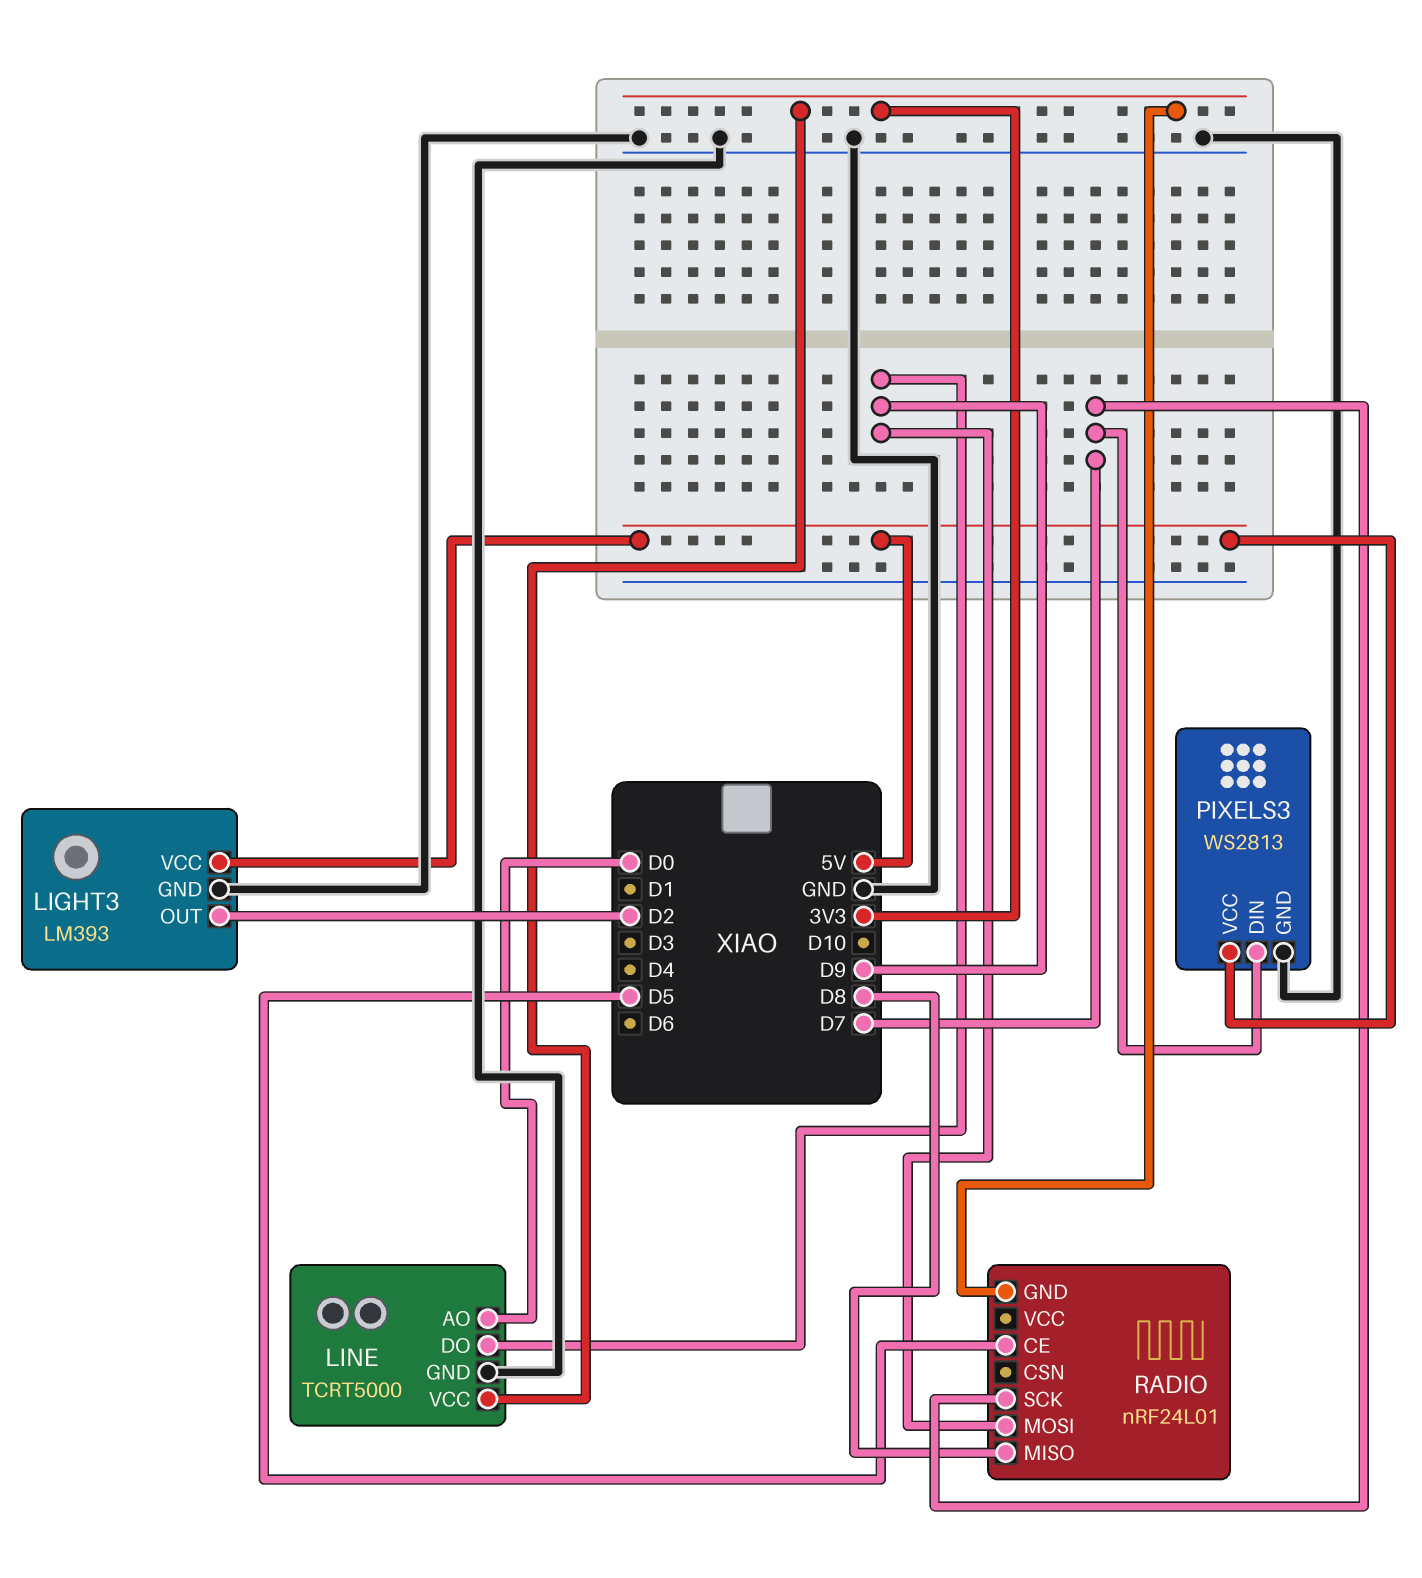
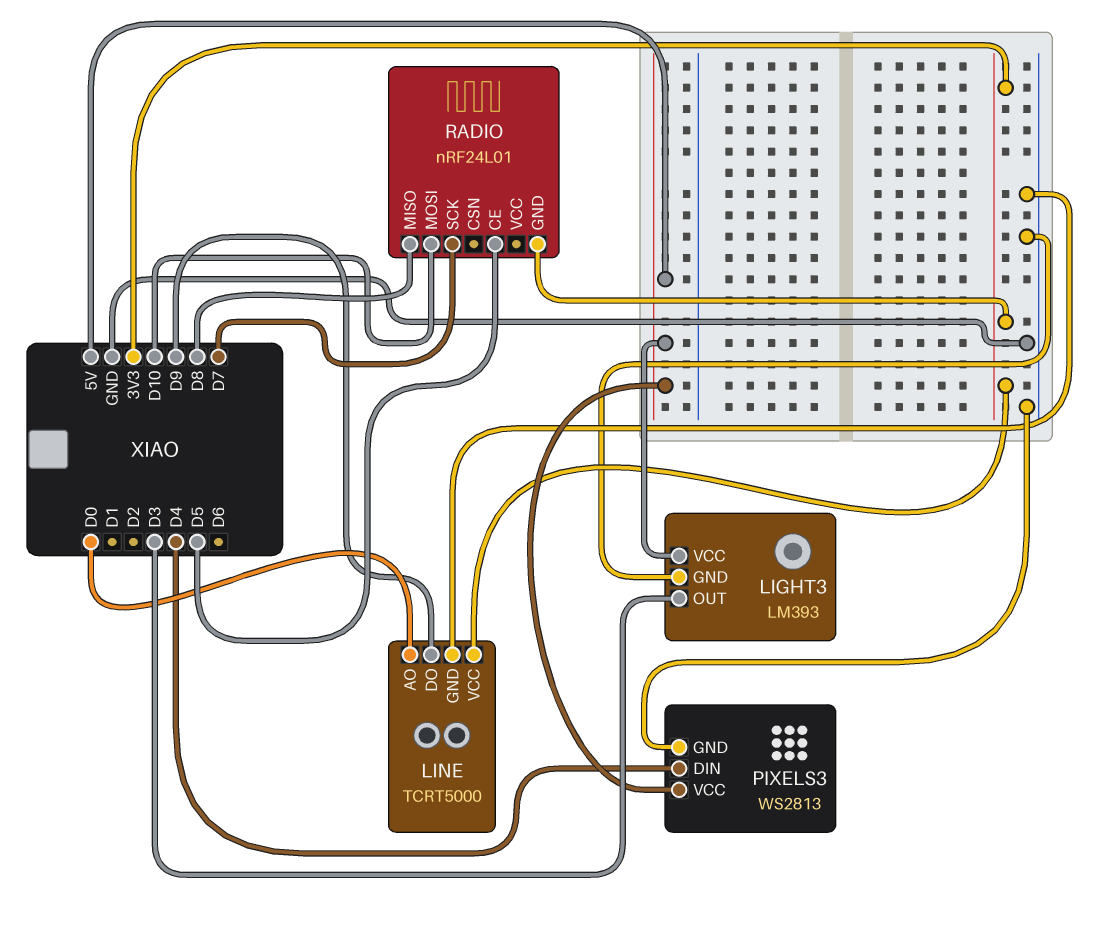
LIGHT3 pin OUT: D2 -> D3
PIXELS3 pin DIN: D7 -> D4
RADIO pin MOSI: D9 -> D10

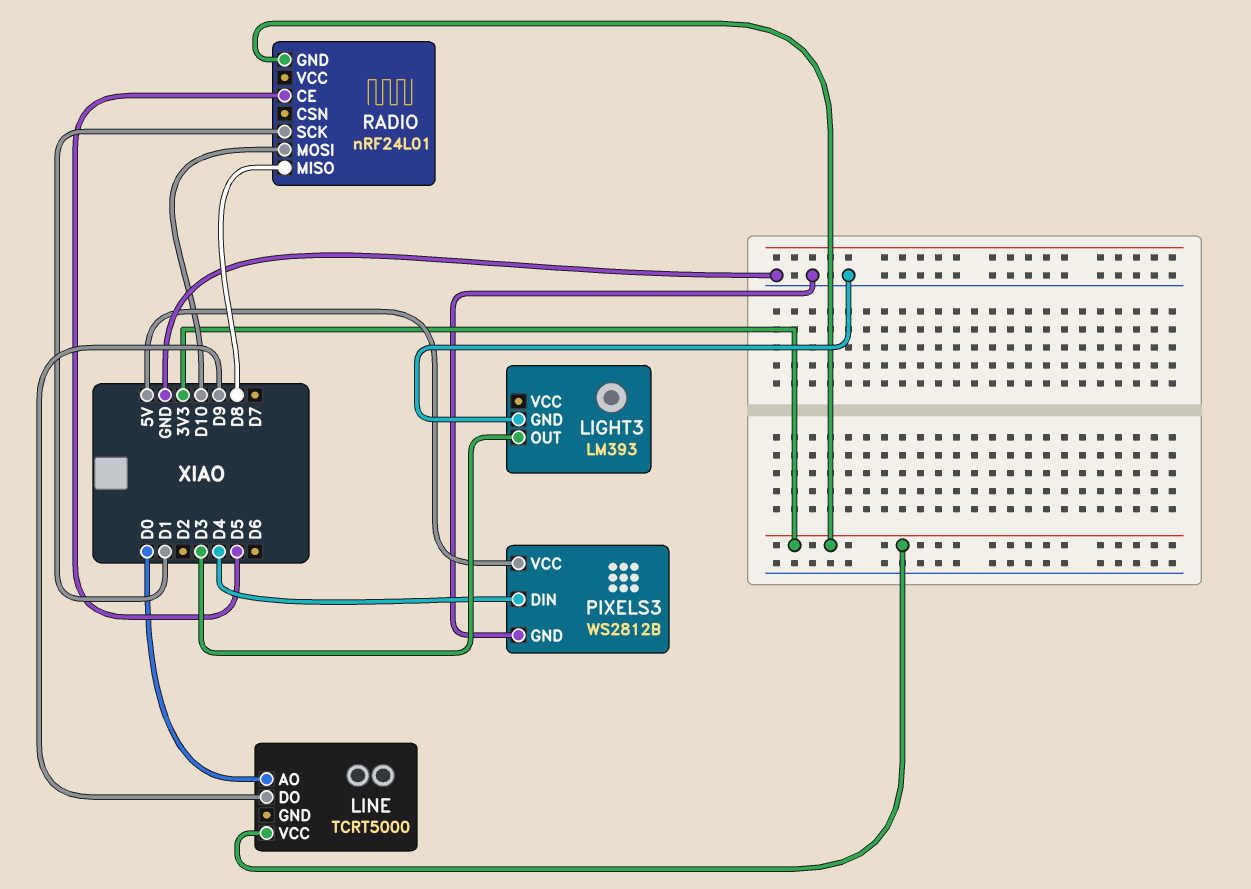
LIGHT3 pin VCC: 5V -> none
LINE pin GND: GND -> none
PIXELS3: WS2813 -> WS2812B
RADIO pin SCK: D7 -> D1

